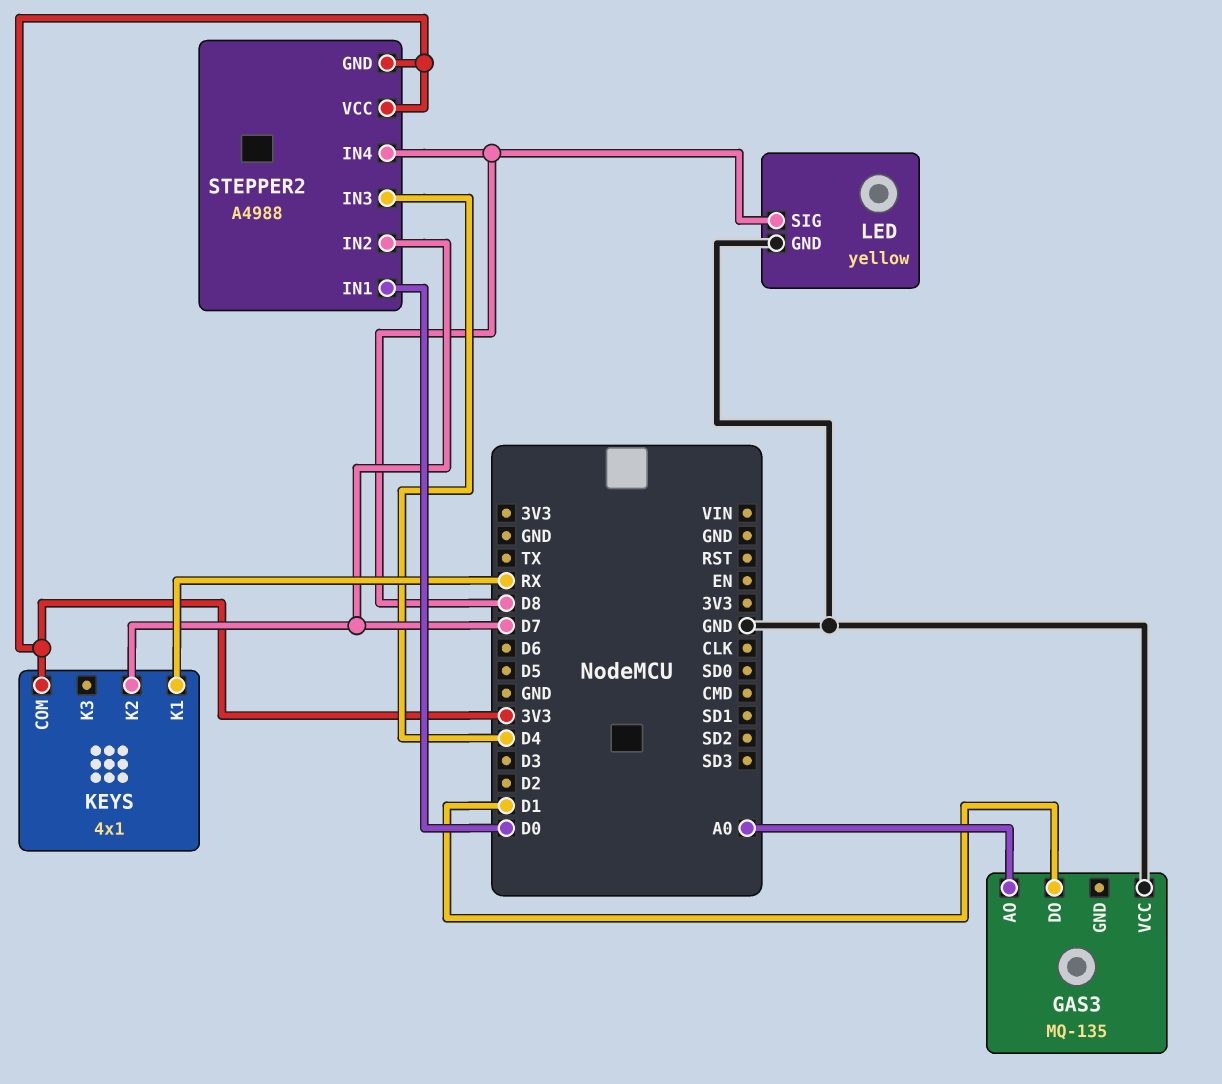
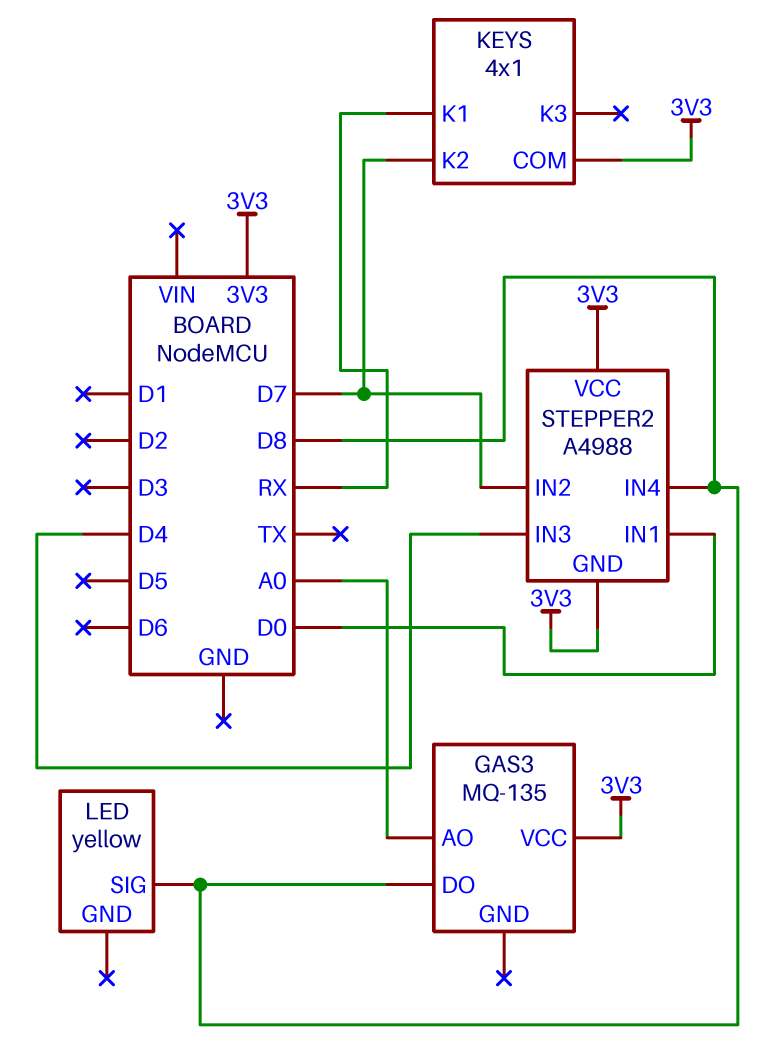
GAS3 pin DO: D1 -> D8
GAS3 pin VCC: GND -> 3V3
LED pin GND: GND -> none

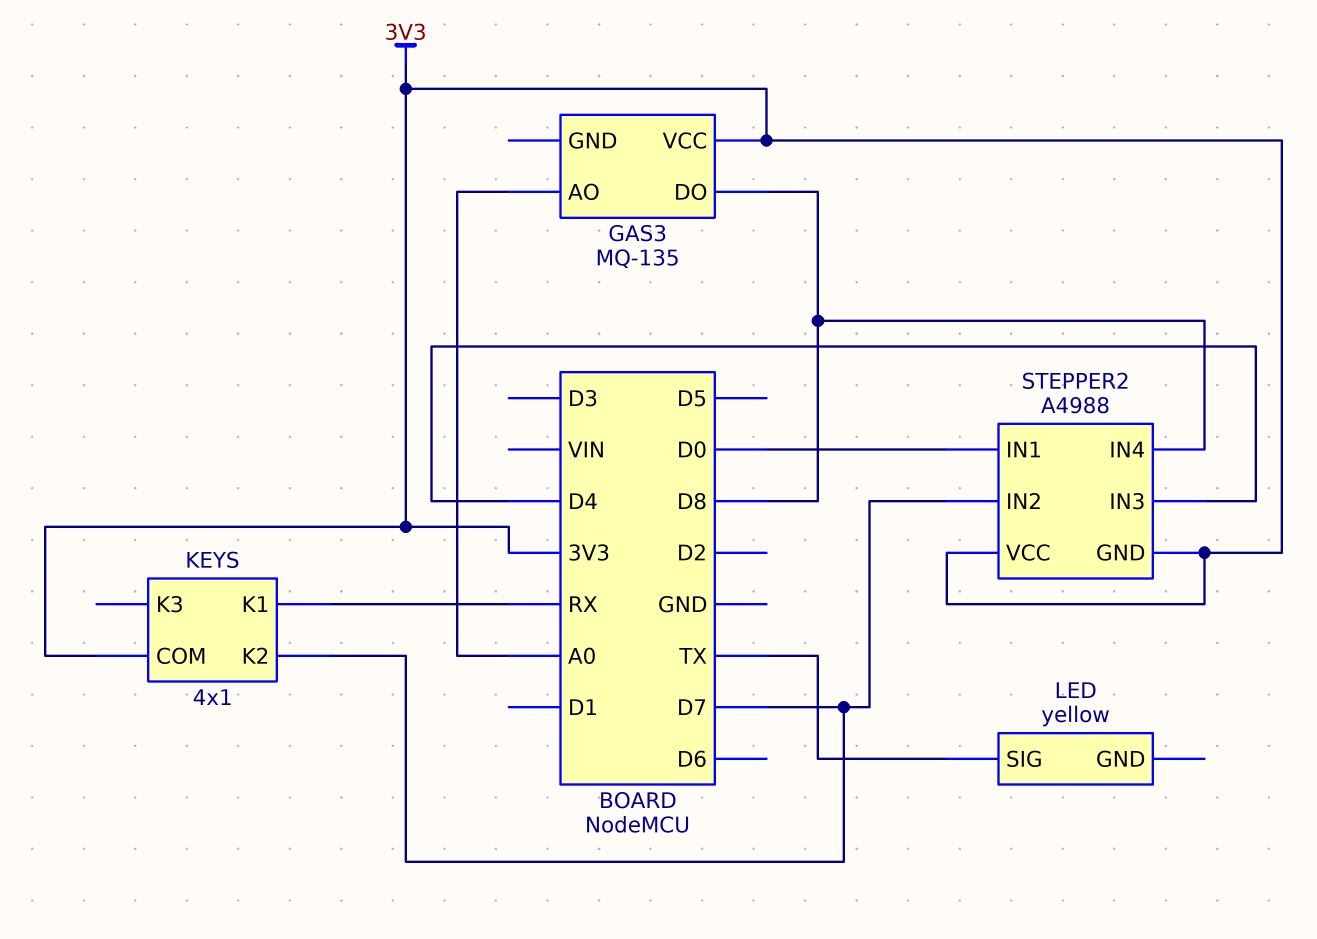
LED pin SIG: D8 -> TX

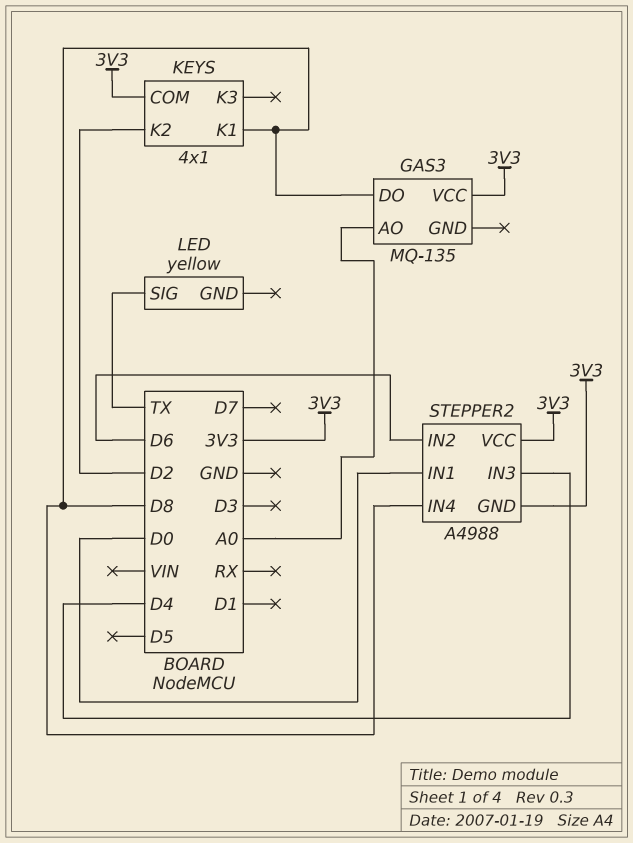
KEYS pin K1: RX -> D8
KEYS pin K2: D7 -> D2
STEPPER2 pin IN2: D7 -> D6

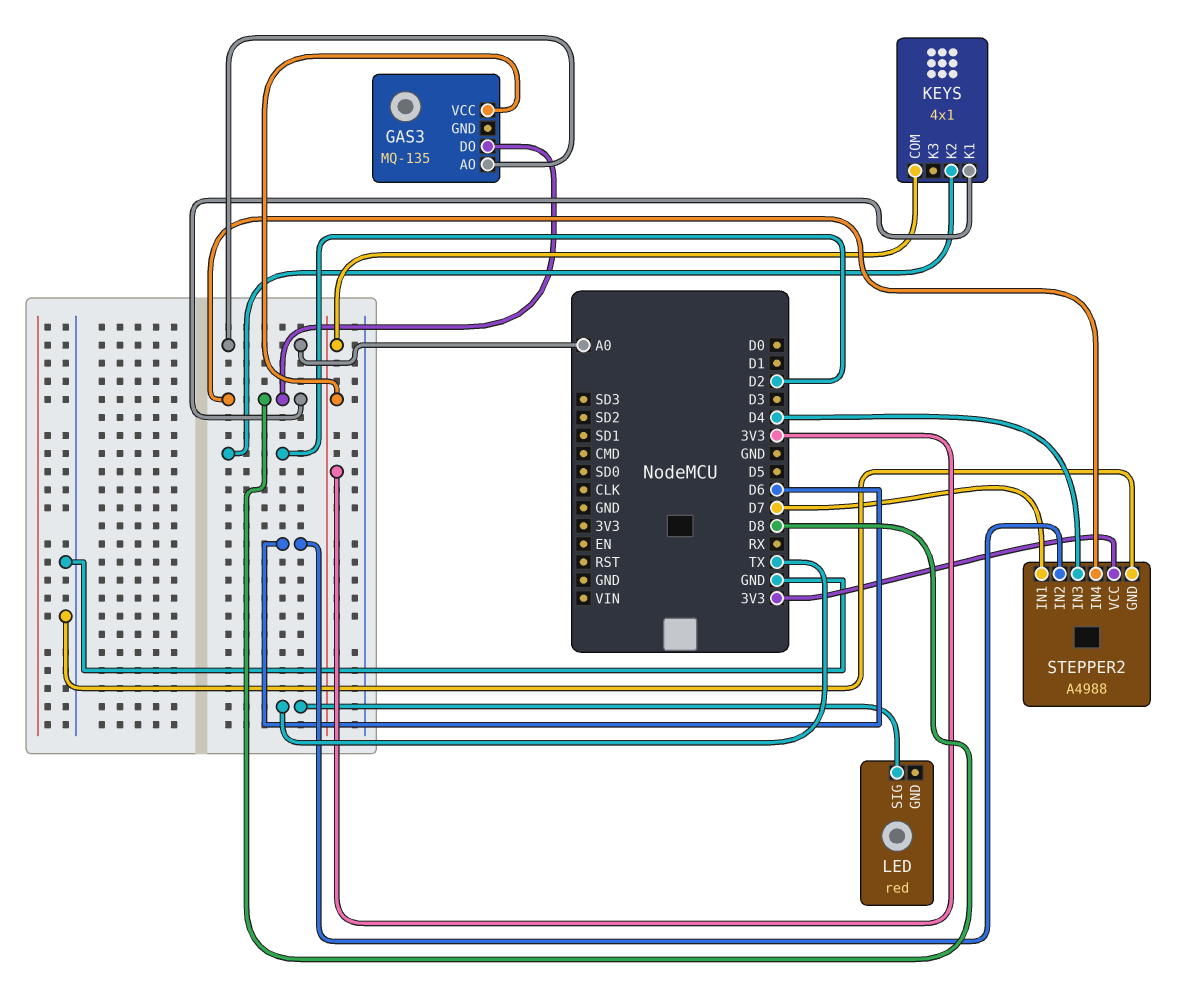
LED: yellow -> red
STEPPER2 pin GND: 3V3 -> GND
STEPPER2 pin IN1: D0 -> D7

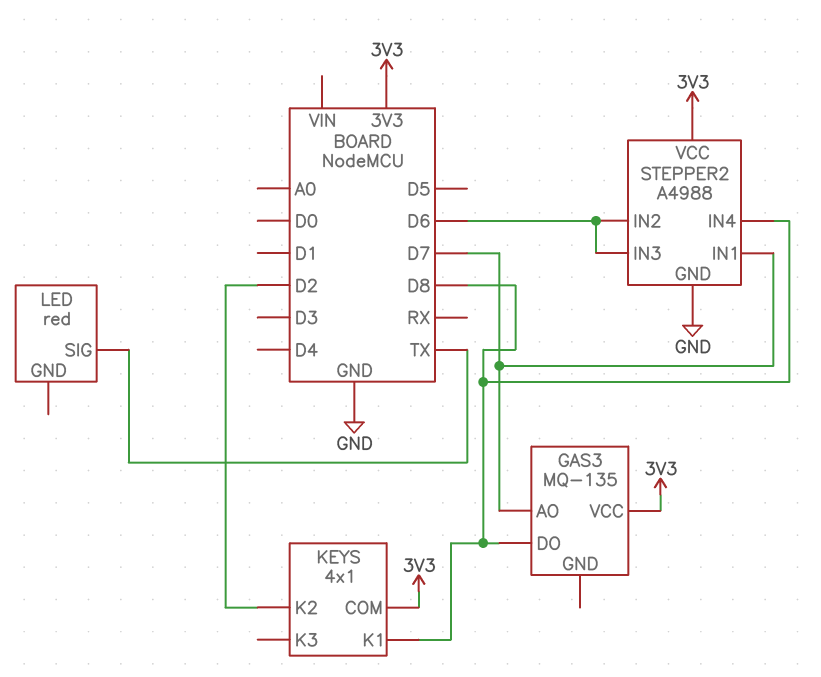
GAS3 pin AO: A0 -> D7
STEPPER2 pin IN3: D4 -> D6

